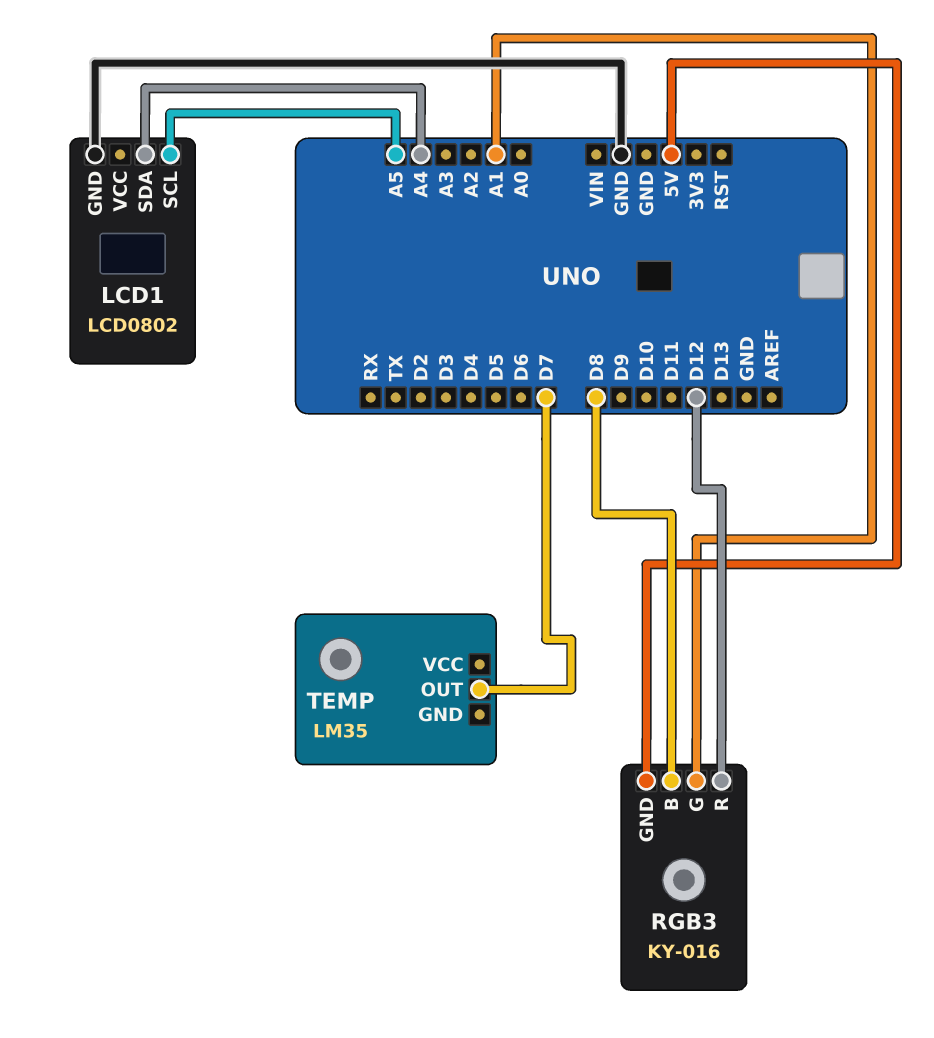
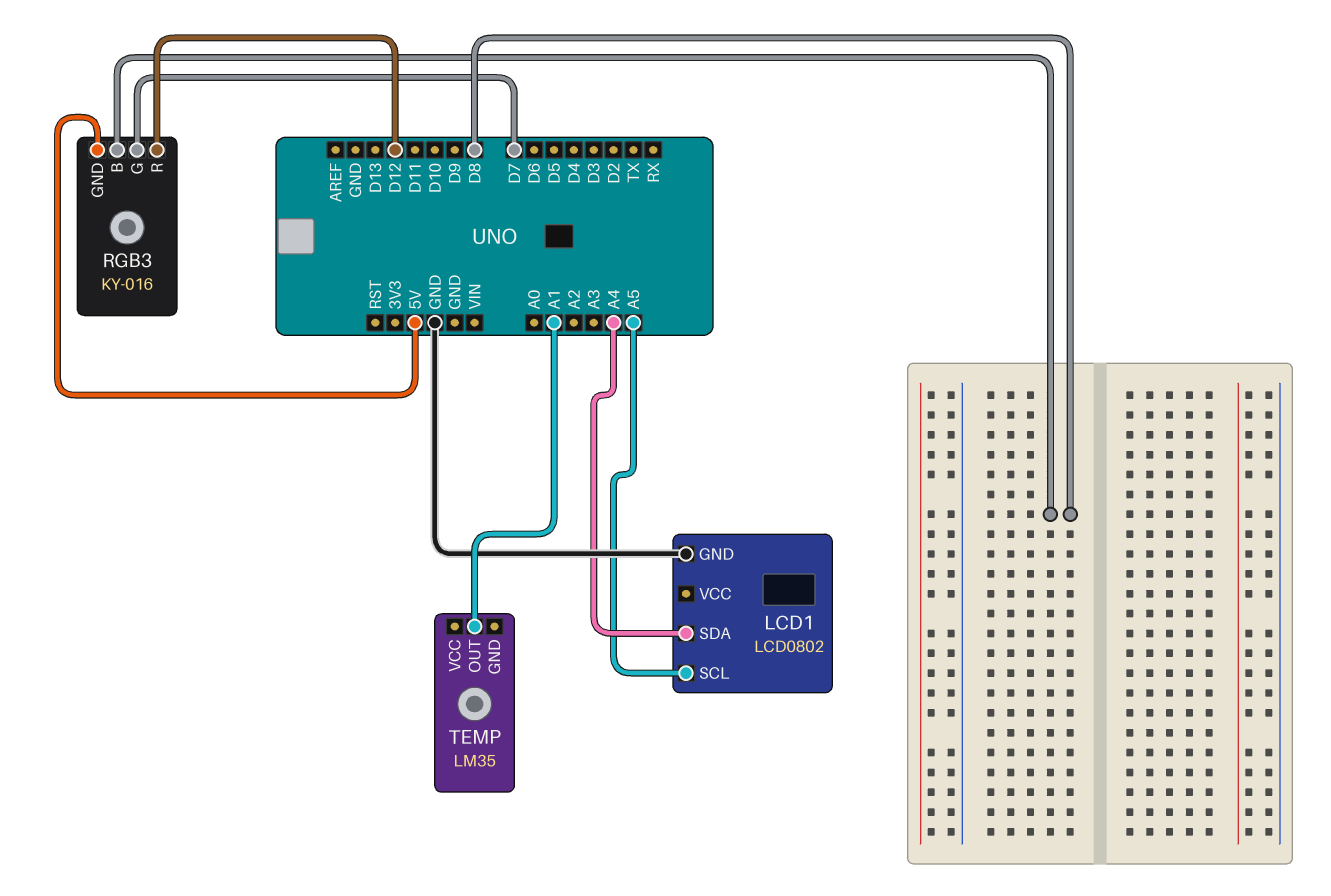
RGB3 pin G: A1 -> D7
TEMP pin OUT: D7 -> A1

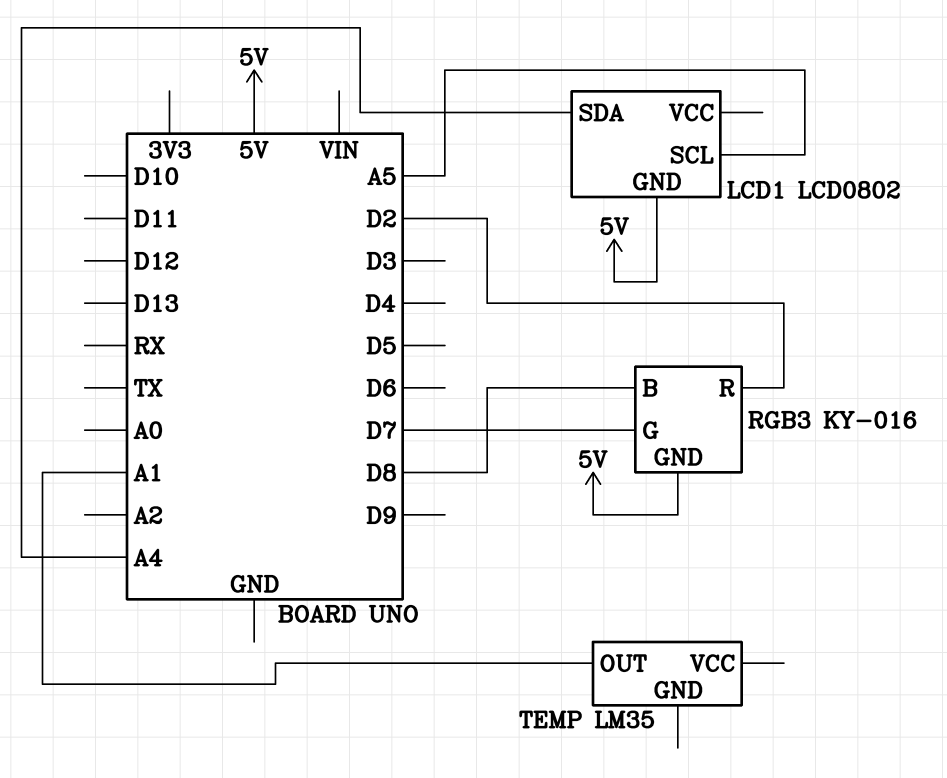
LCD1 pin GND: GND -> 5V
RGB3 pin R: D12 -> D2

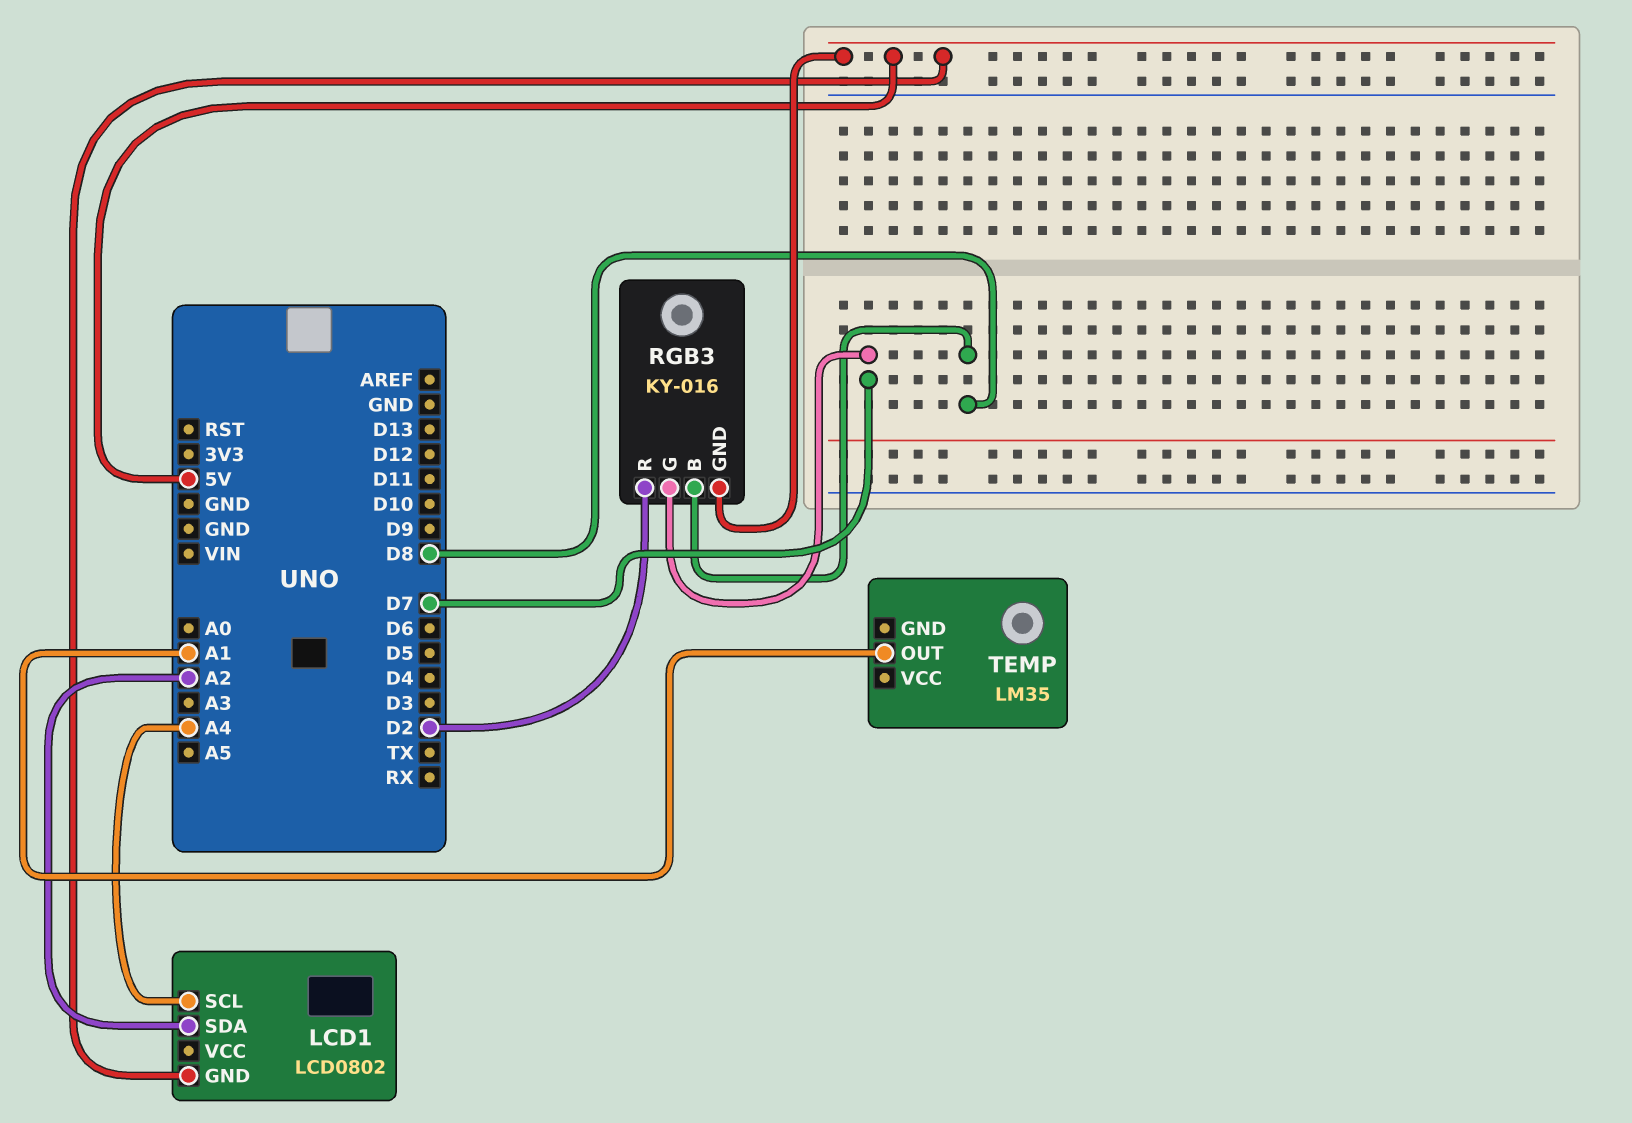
LCD1 pin SCL: A5 -> A4
LCD1 pin SDA: A4 -> A2

